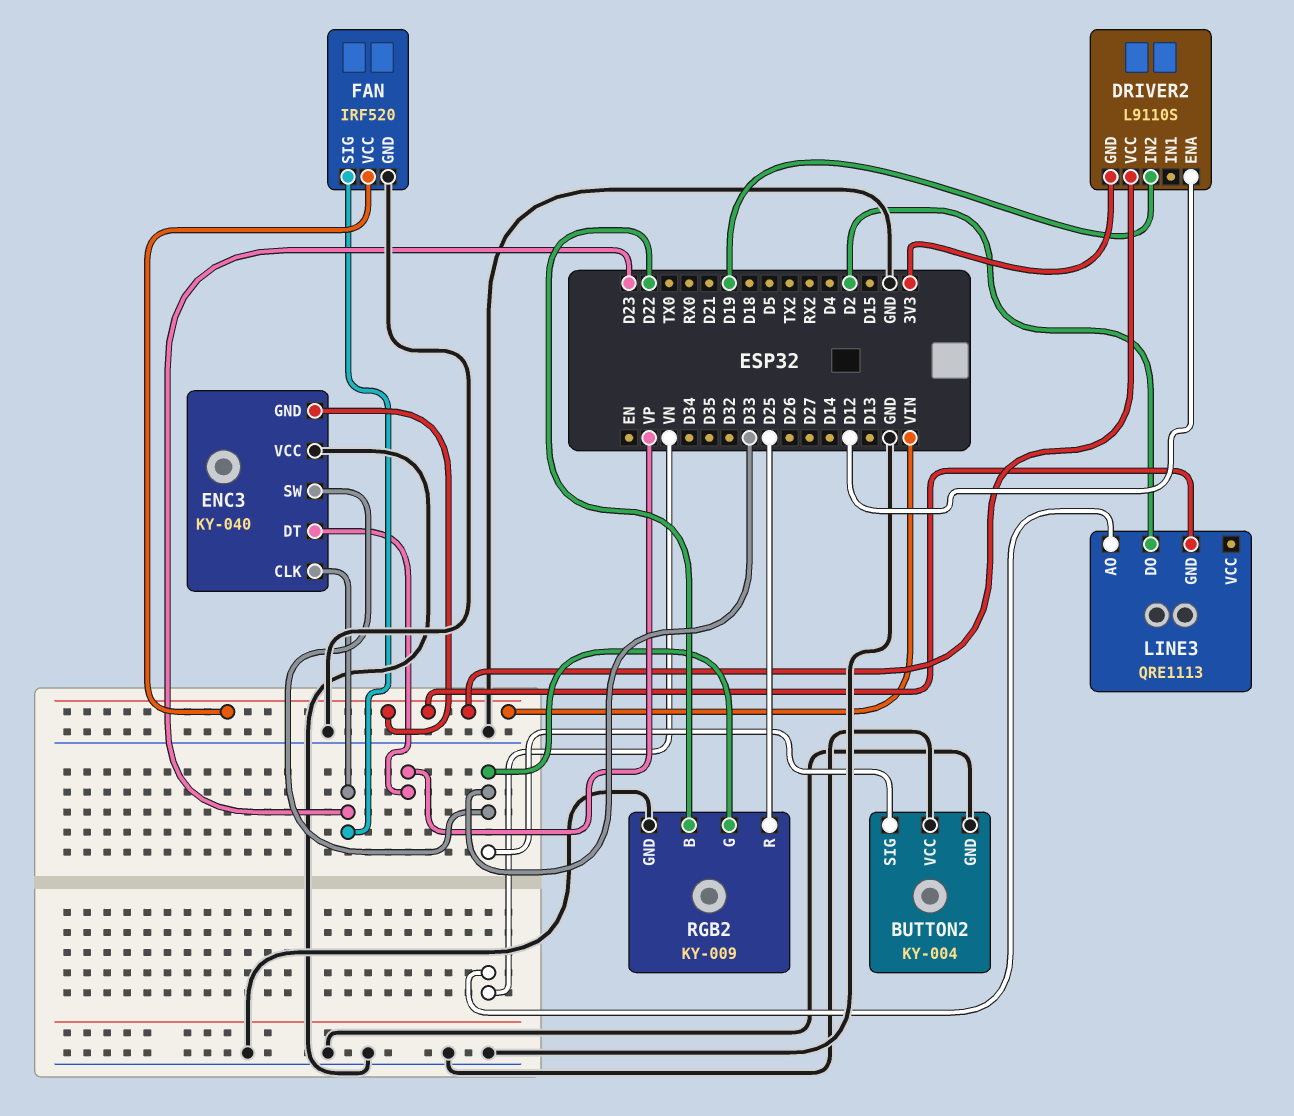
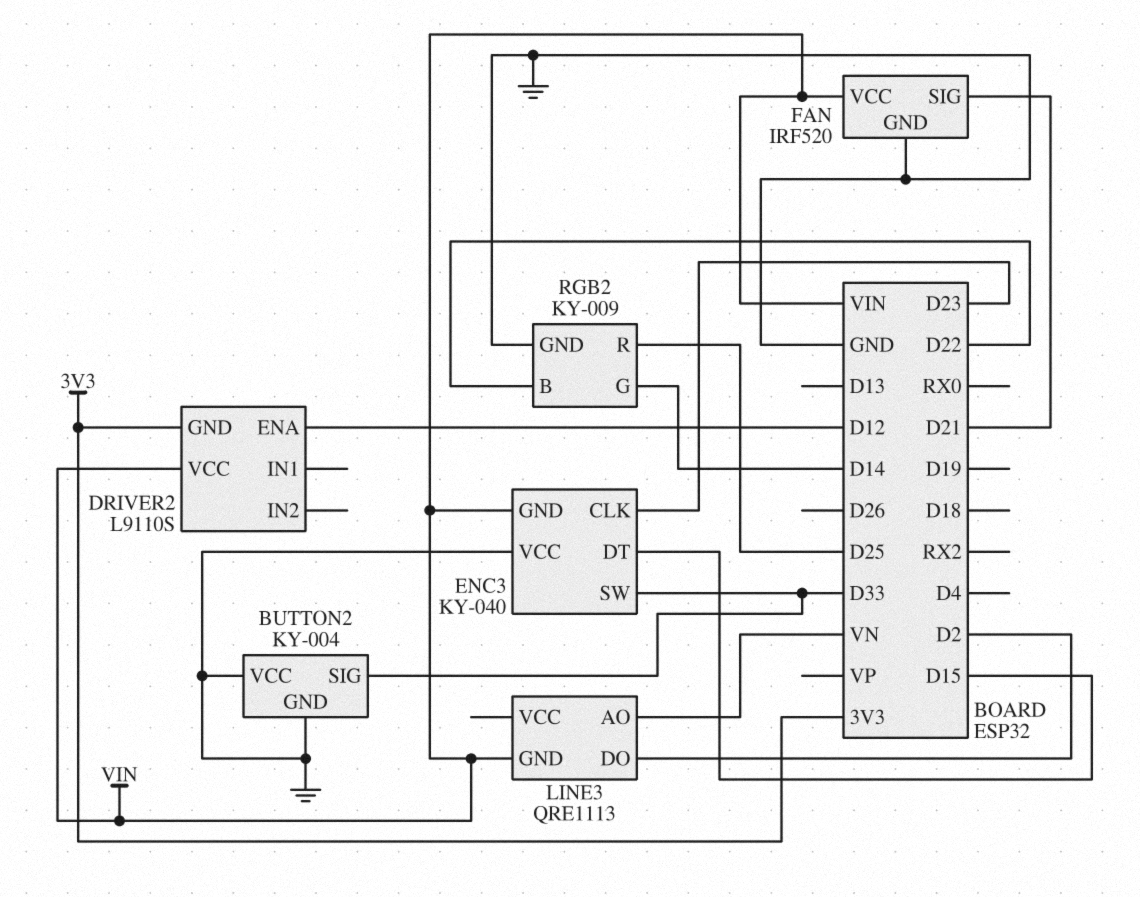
DRIVER2 pin IN2: D19 -> none
ENC3 pin DT: VP -> D15
FAN pin SIG: D23 -> D21
RGB2 pin G: D33 -> D14

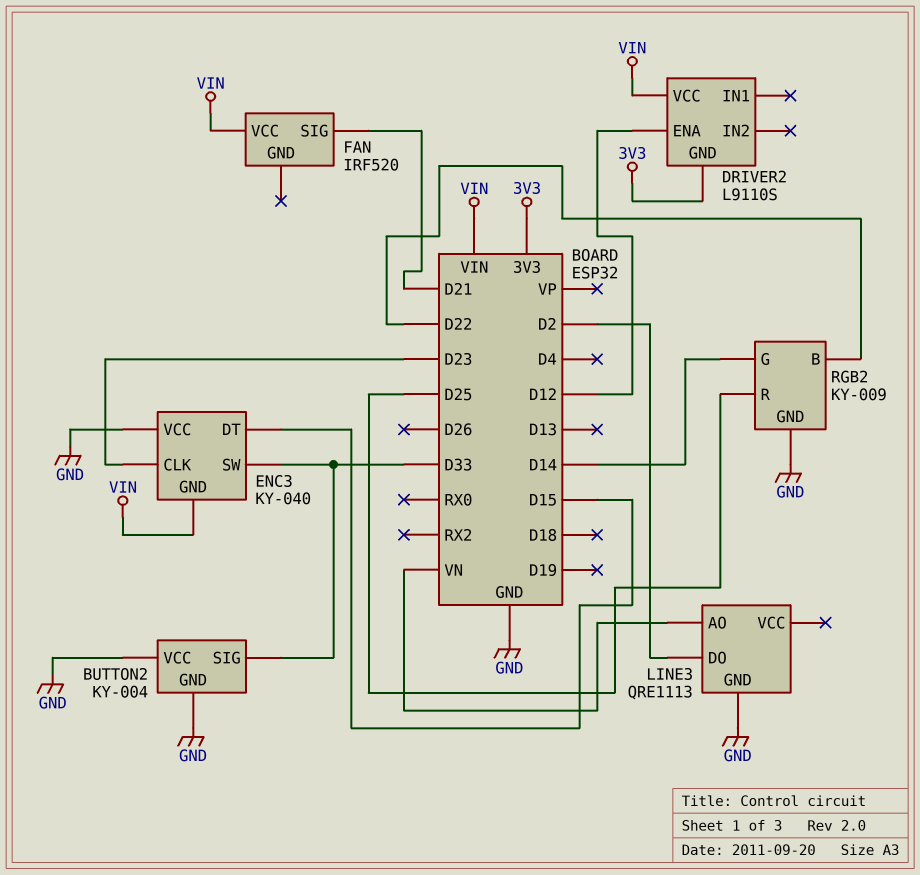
FAN pin GND: GND -> none
LINE3 pin GND: VIN -> GND

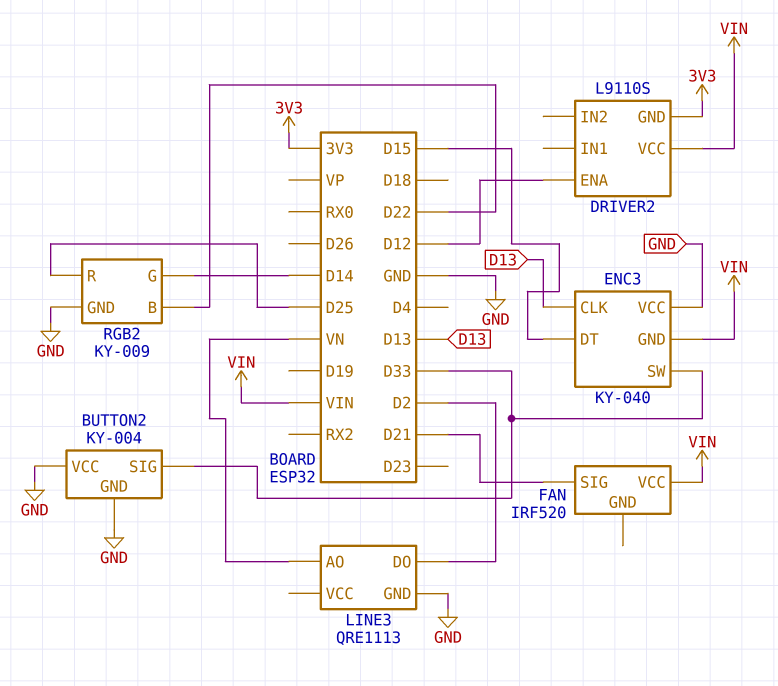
ENC3 pin CLK: D23 -> D13

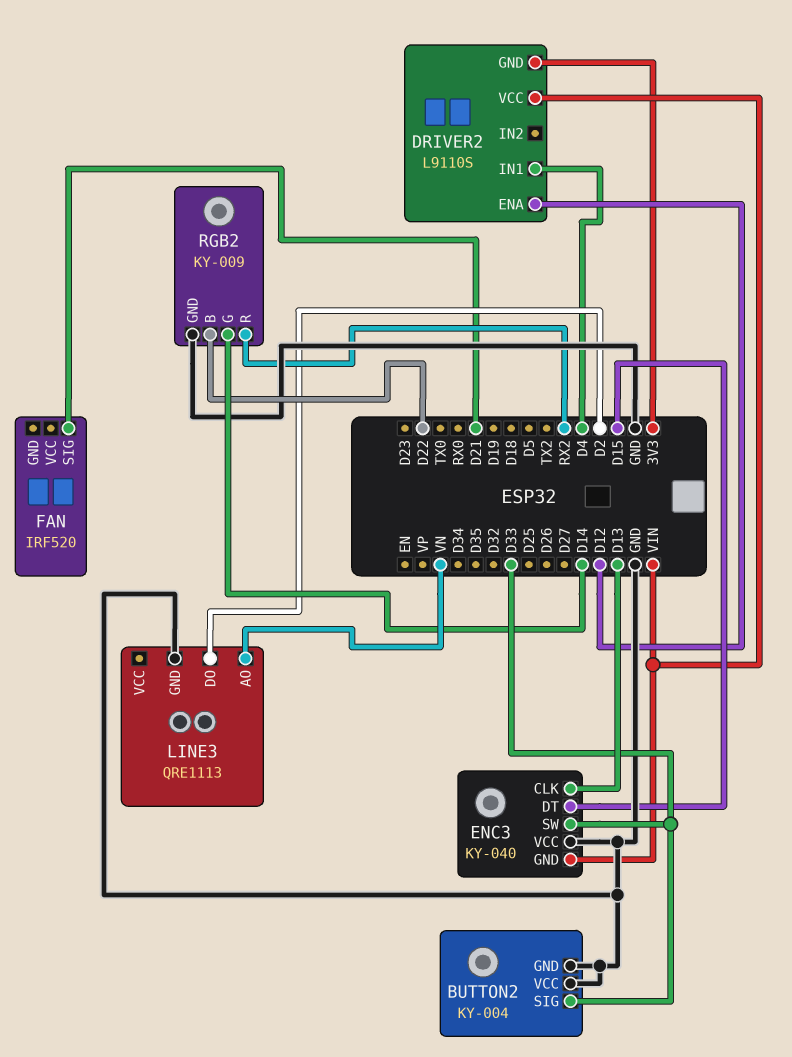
DRIVER2 pin IN1: none -> D4
FAN pin VCC: VIN -> none
RGB2 pin R: D25 -> RX2

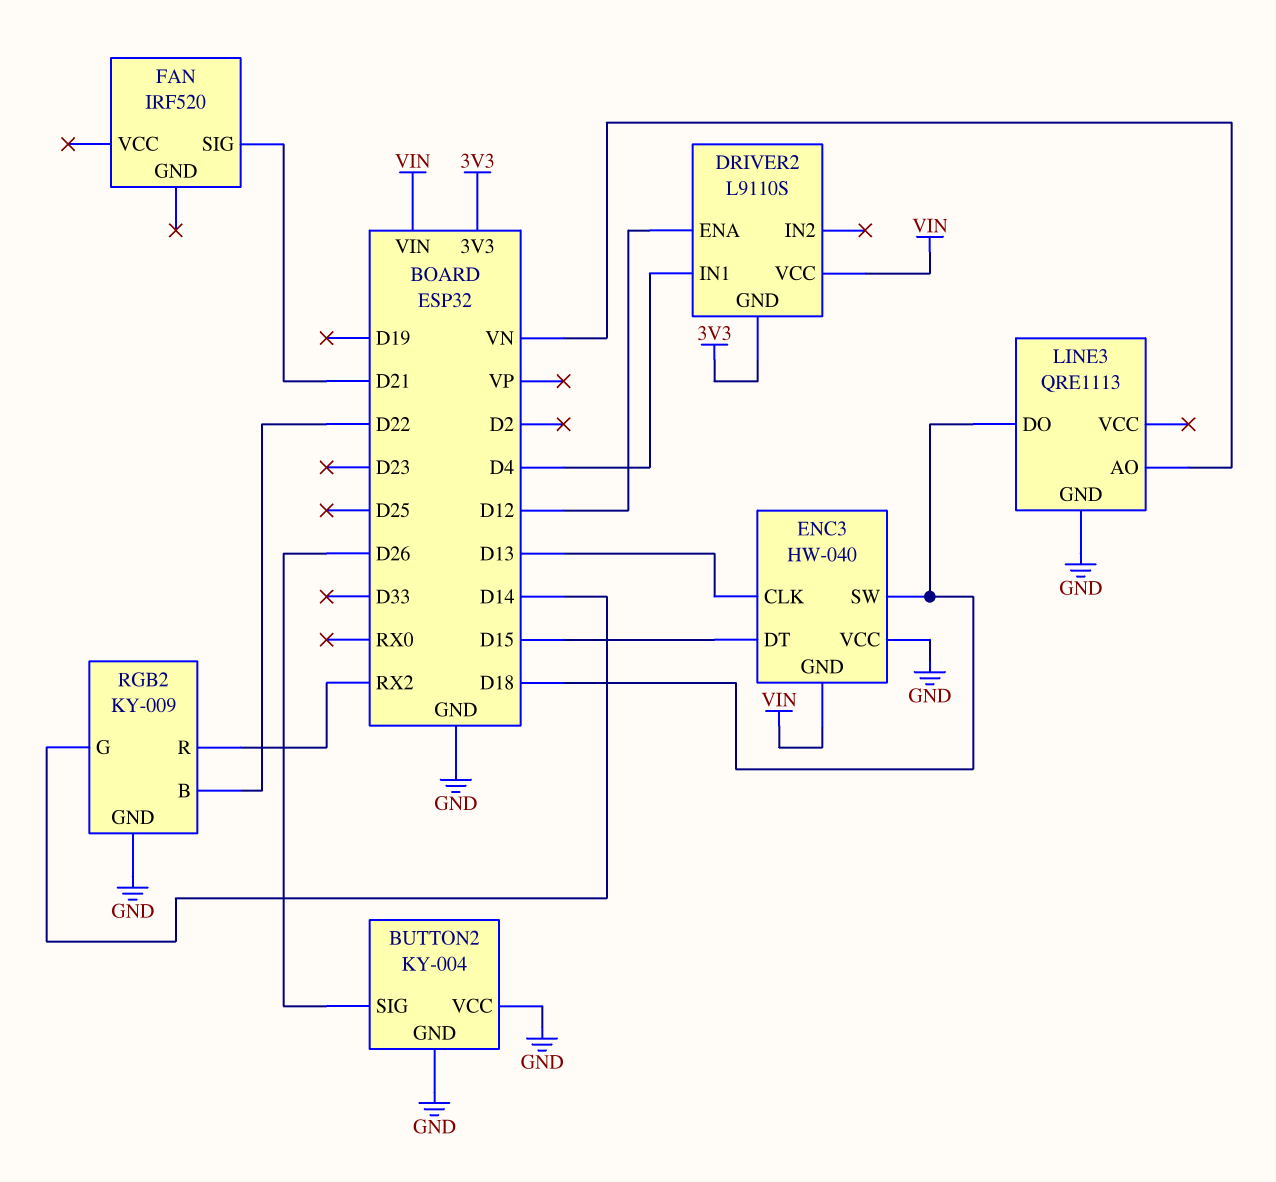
BUTTON2 pin SIG: D33 -> D26
ENC3: KY-040 -> HW-040
ENC3 pin SW: D33 -> D18
LINE3 pin DO: D2 -> D18

